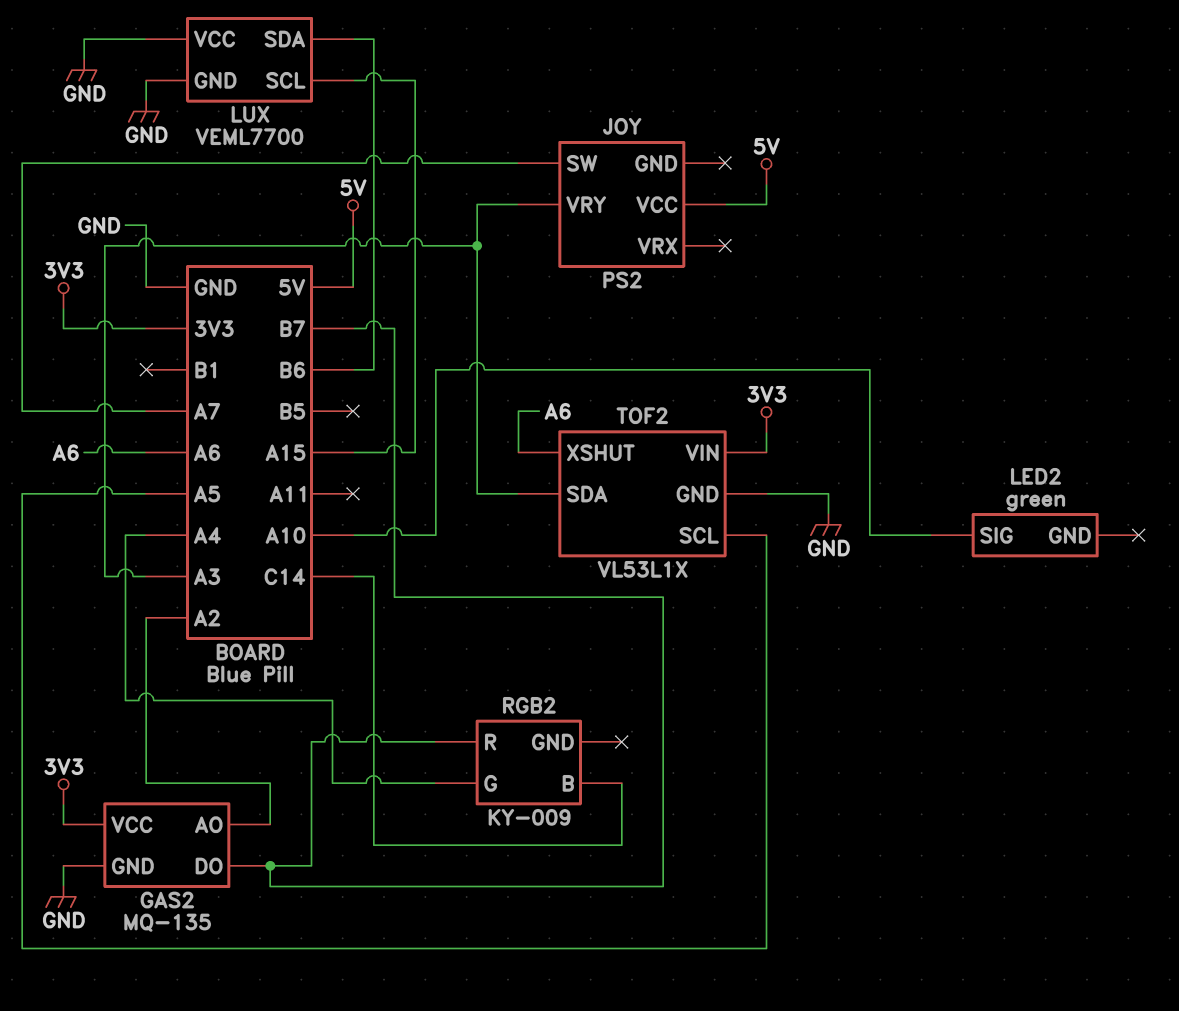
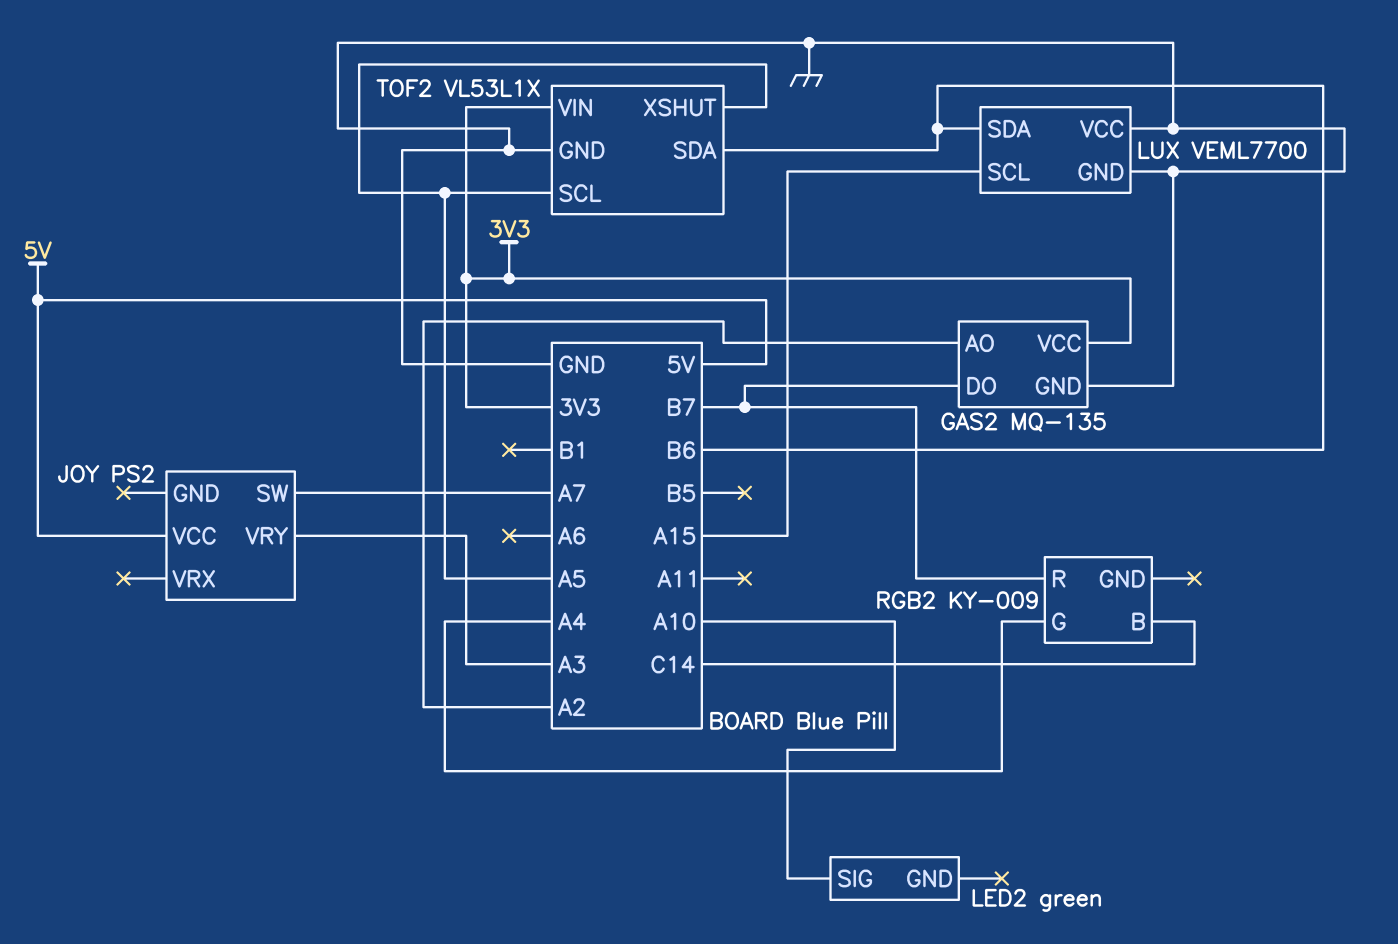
TOF2 pin SDA: A3 -> B6
TOF2 pin XSHUT: A6 -> A5

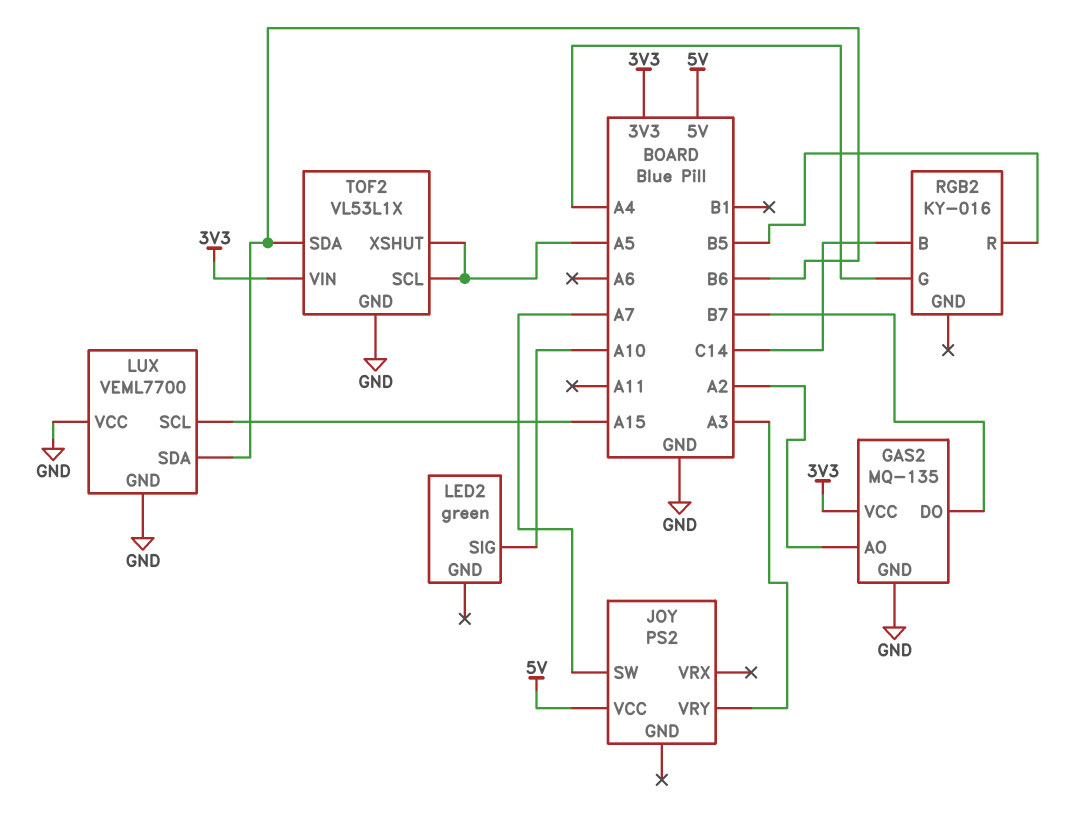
RGB2: KY-009 -> KY-016
RGB2 pin R: B7 -> B5

